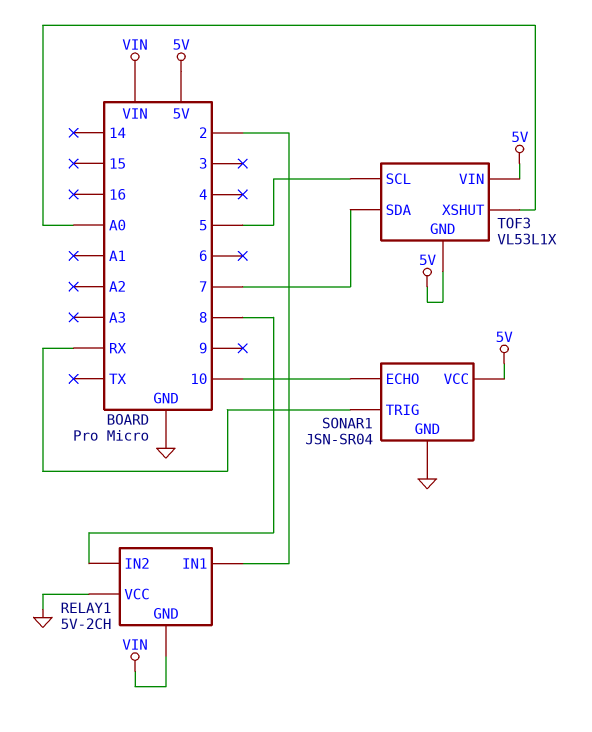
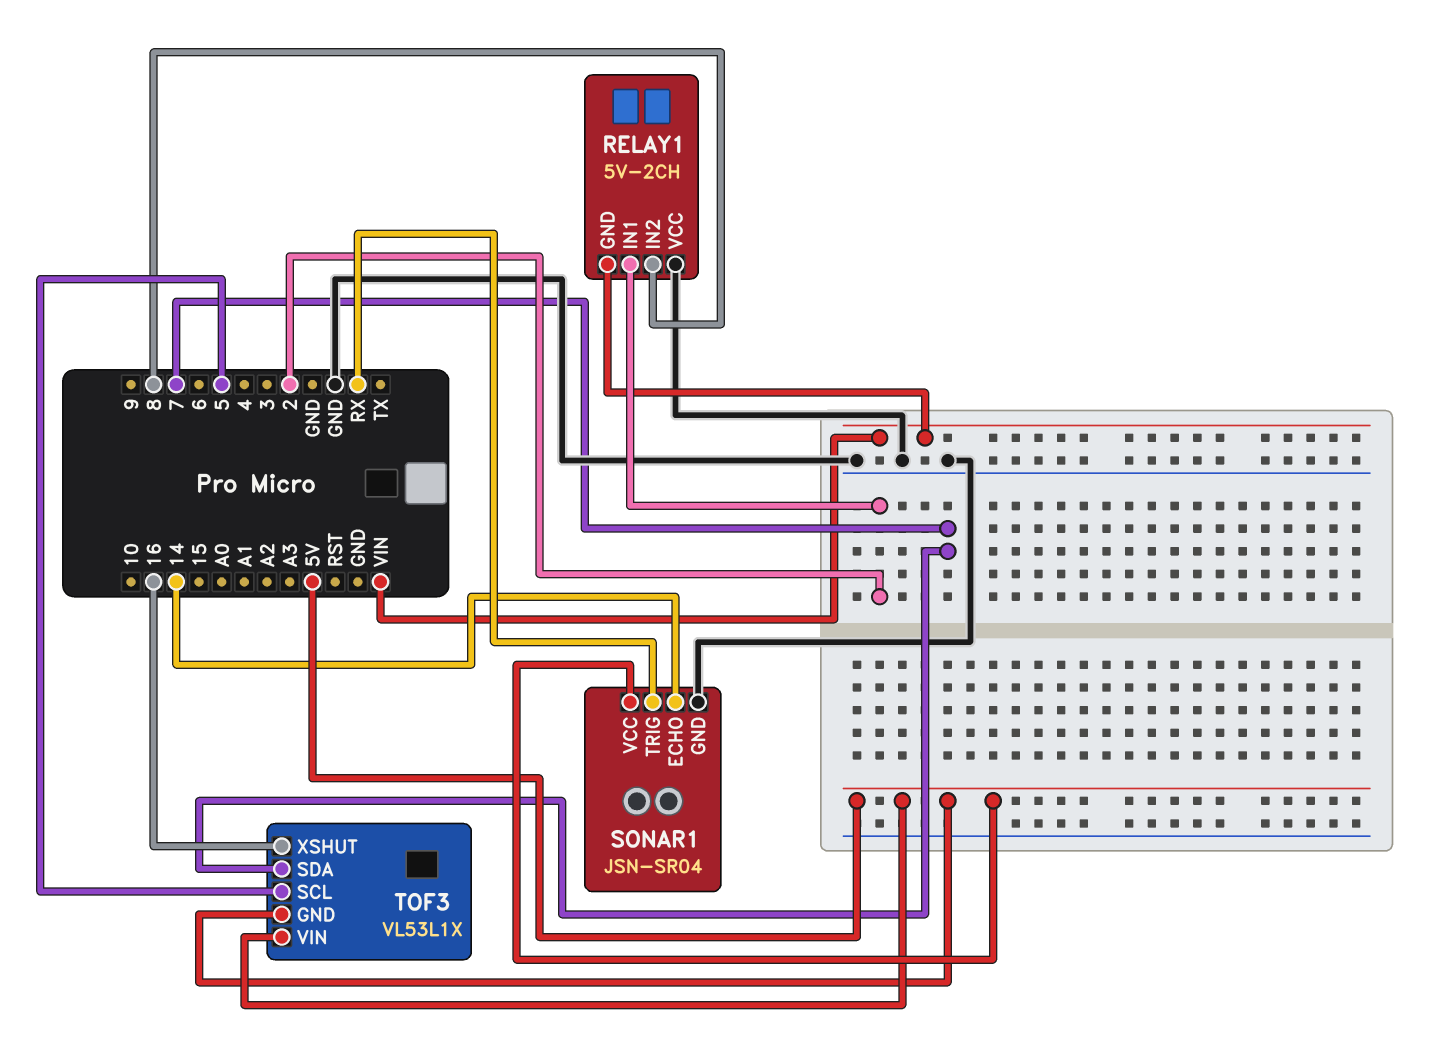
SONAR1 pin ECHO: 10 -> 14
TOF3 pin XSHUT: A0 -> 16

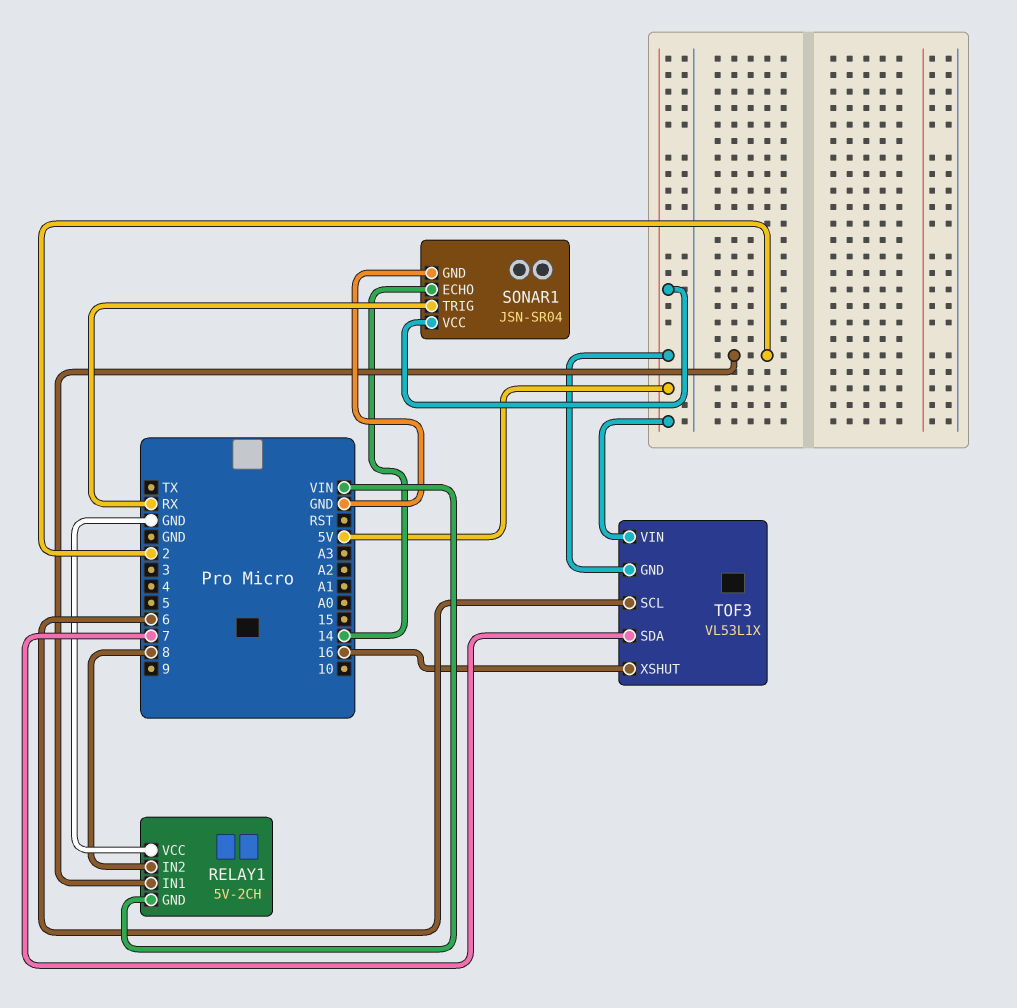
TOF3 pin SCL: 5 -> 6

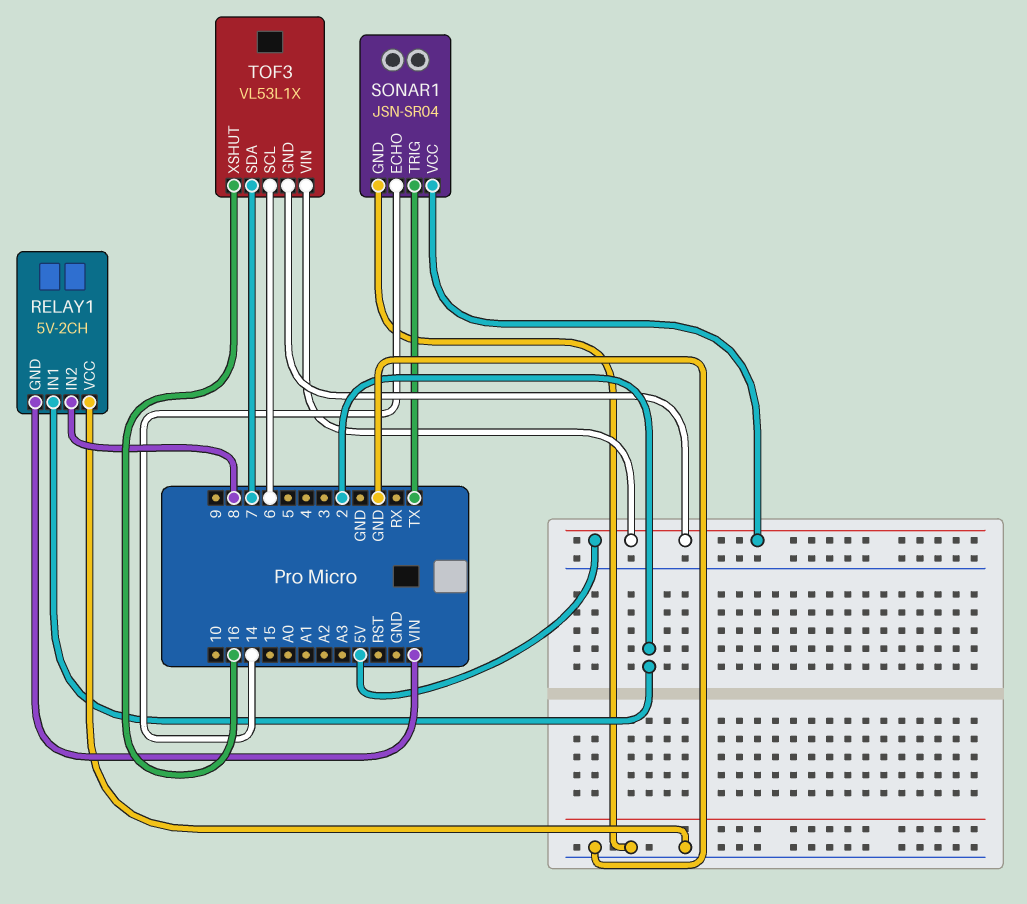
SONAR1 pin TRIG: RX -> TX

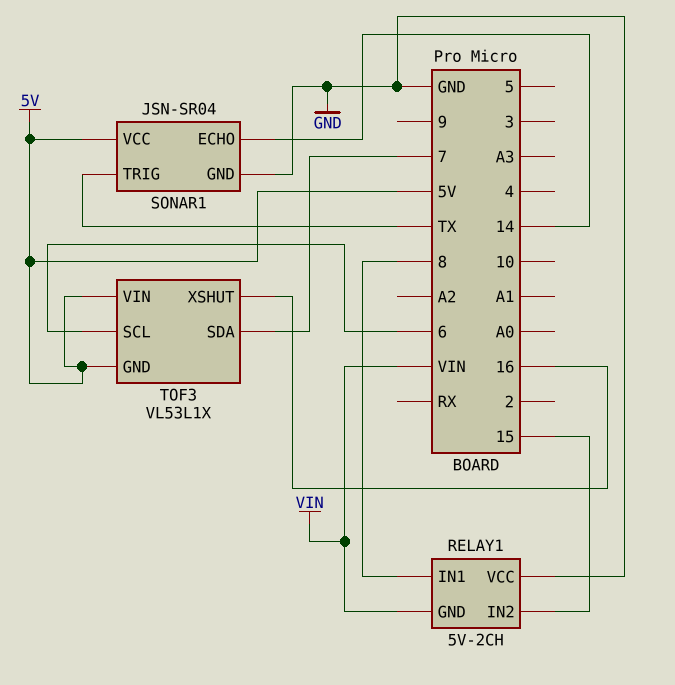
RELAY1 pin IN1: 2 -> 8
RELAY1 pin IN2: 8 -> 15

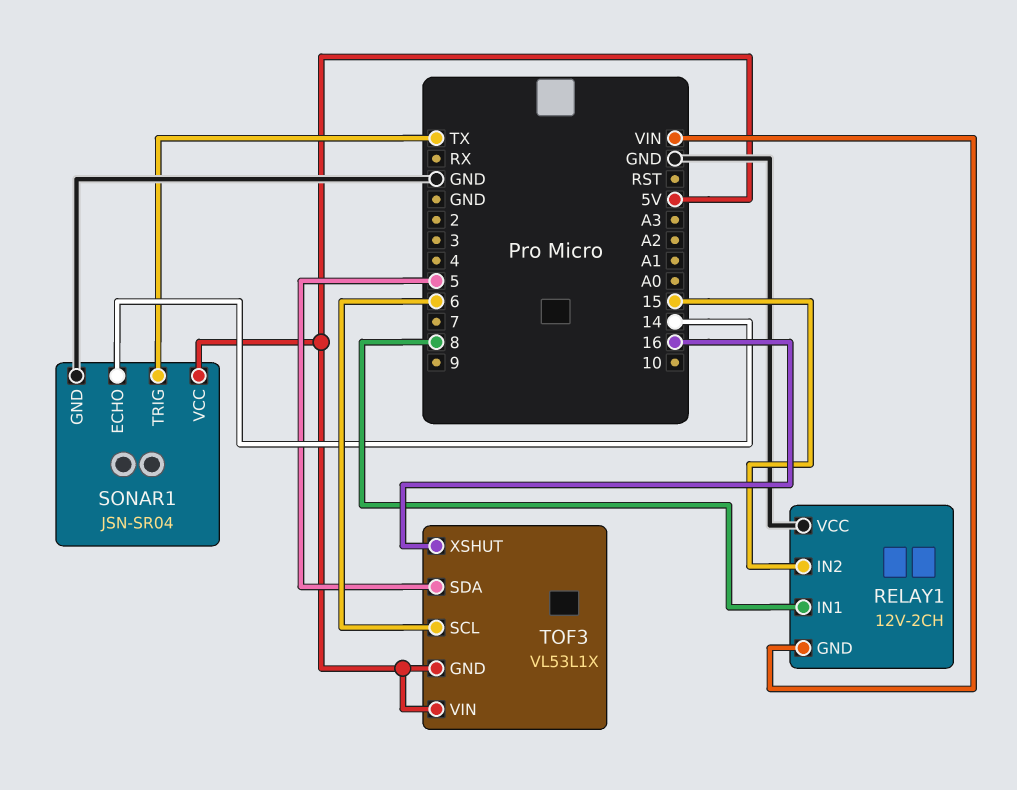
RELAY1: 5V-2CH -> 12V-2CH
TOF3 pin SDA: 7 -> 5

